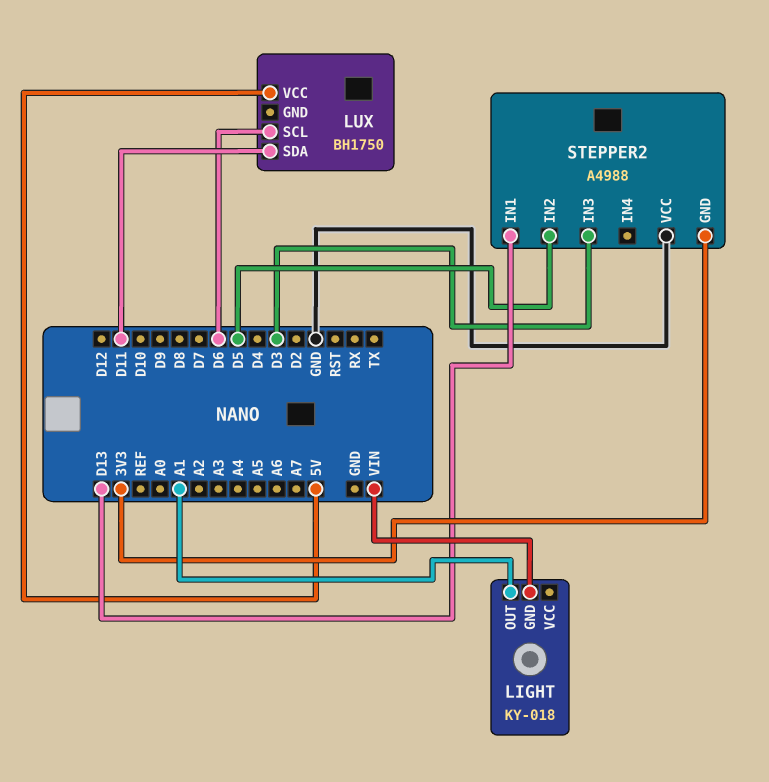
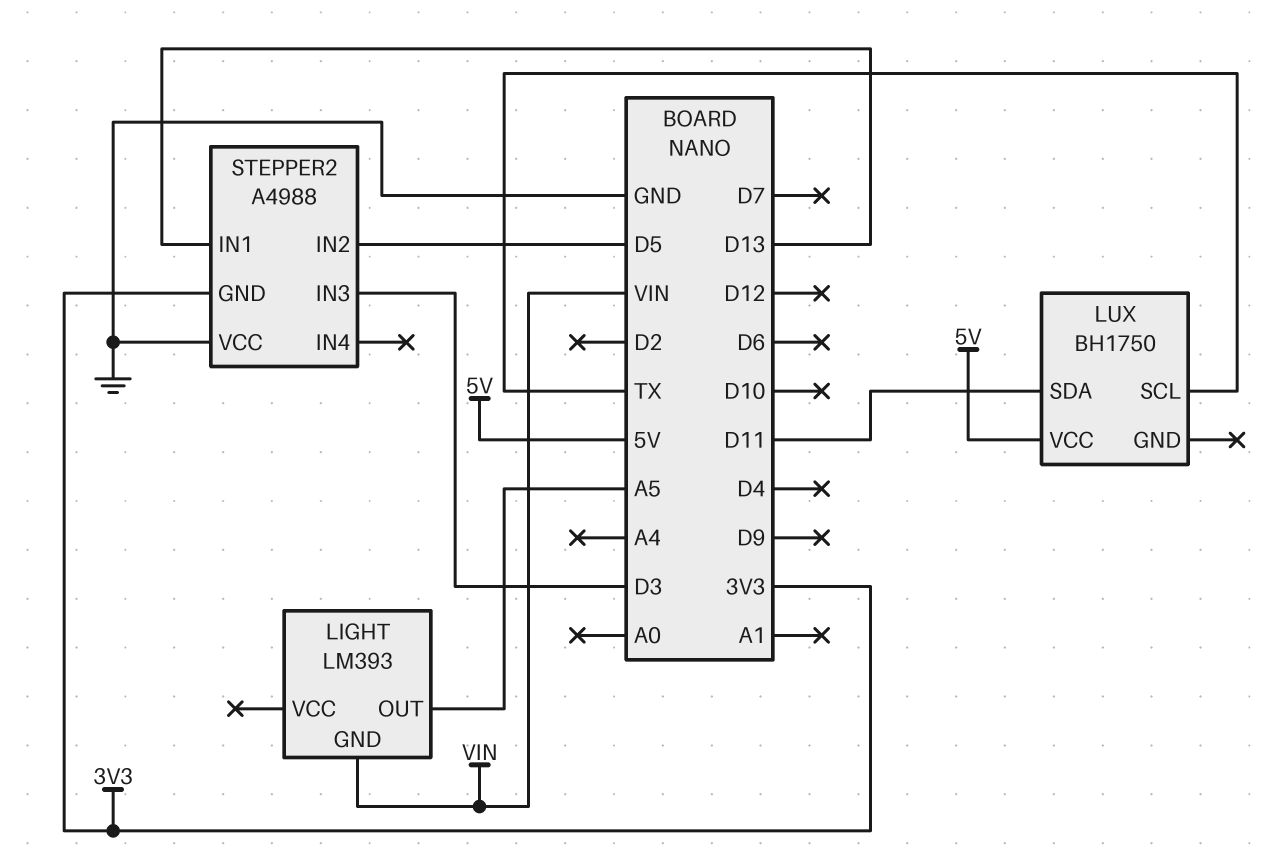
LIGHT: KY-018 -> LM393
LIGHT pin OUT: A1 -> A5
LUX pin SCL: D6 -> TX

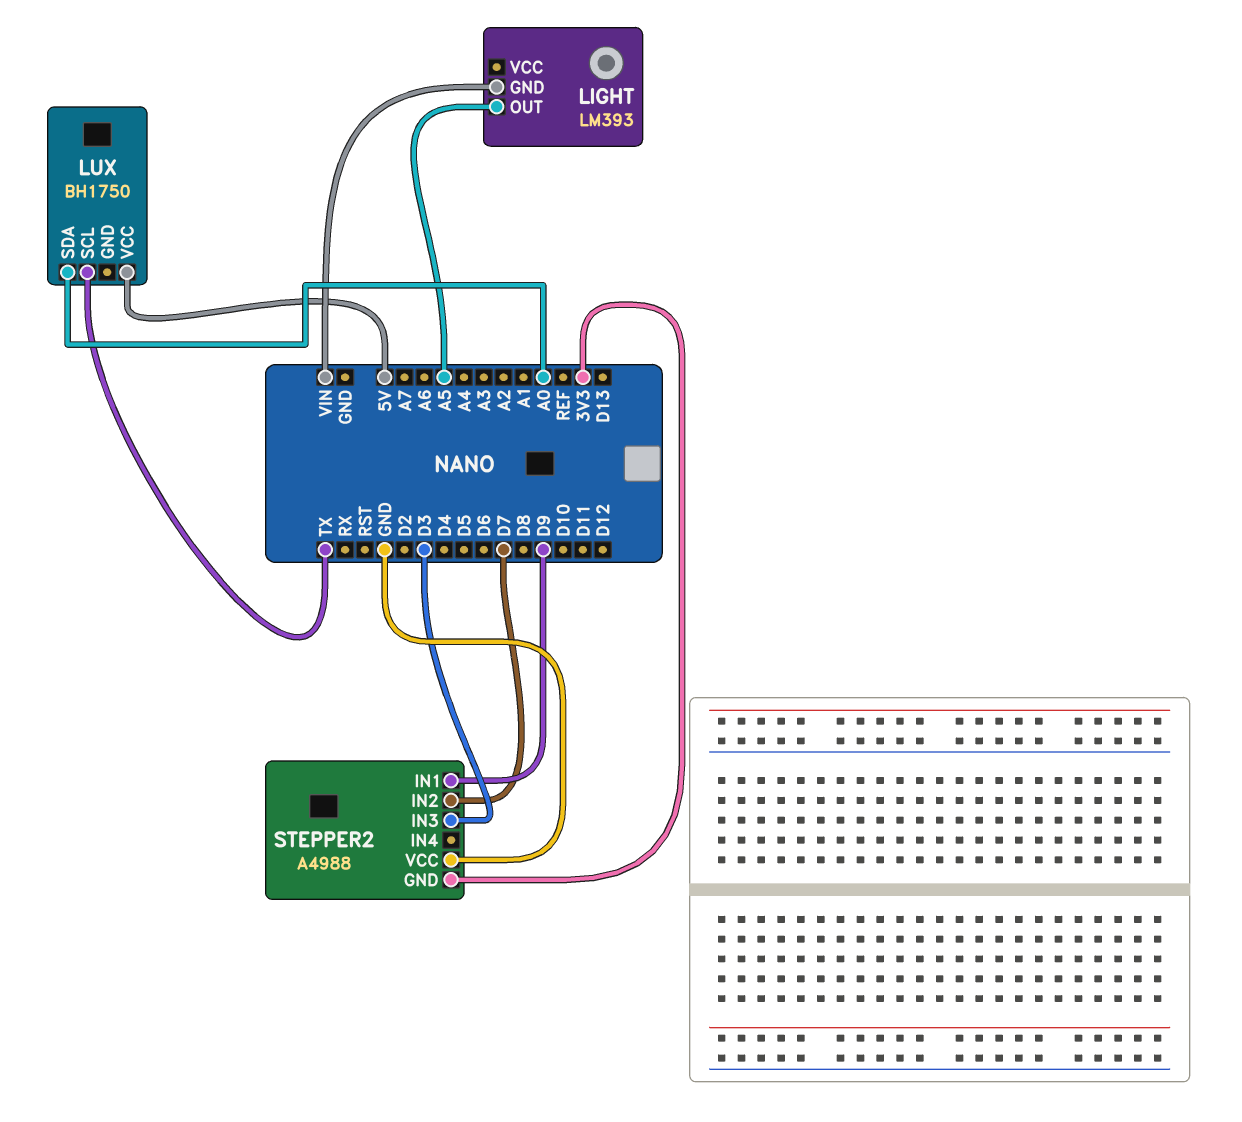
LUX pin SDA: D11 -> A0
STEPPER2 pin IN1: D13 -> D9
STEPPER2 pin IN2: D5 -> D7

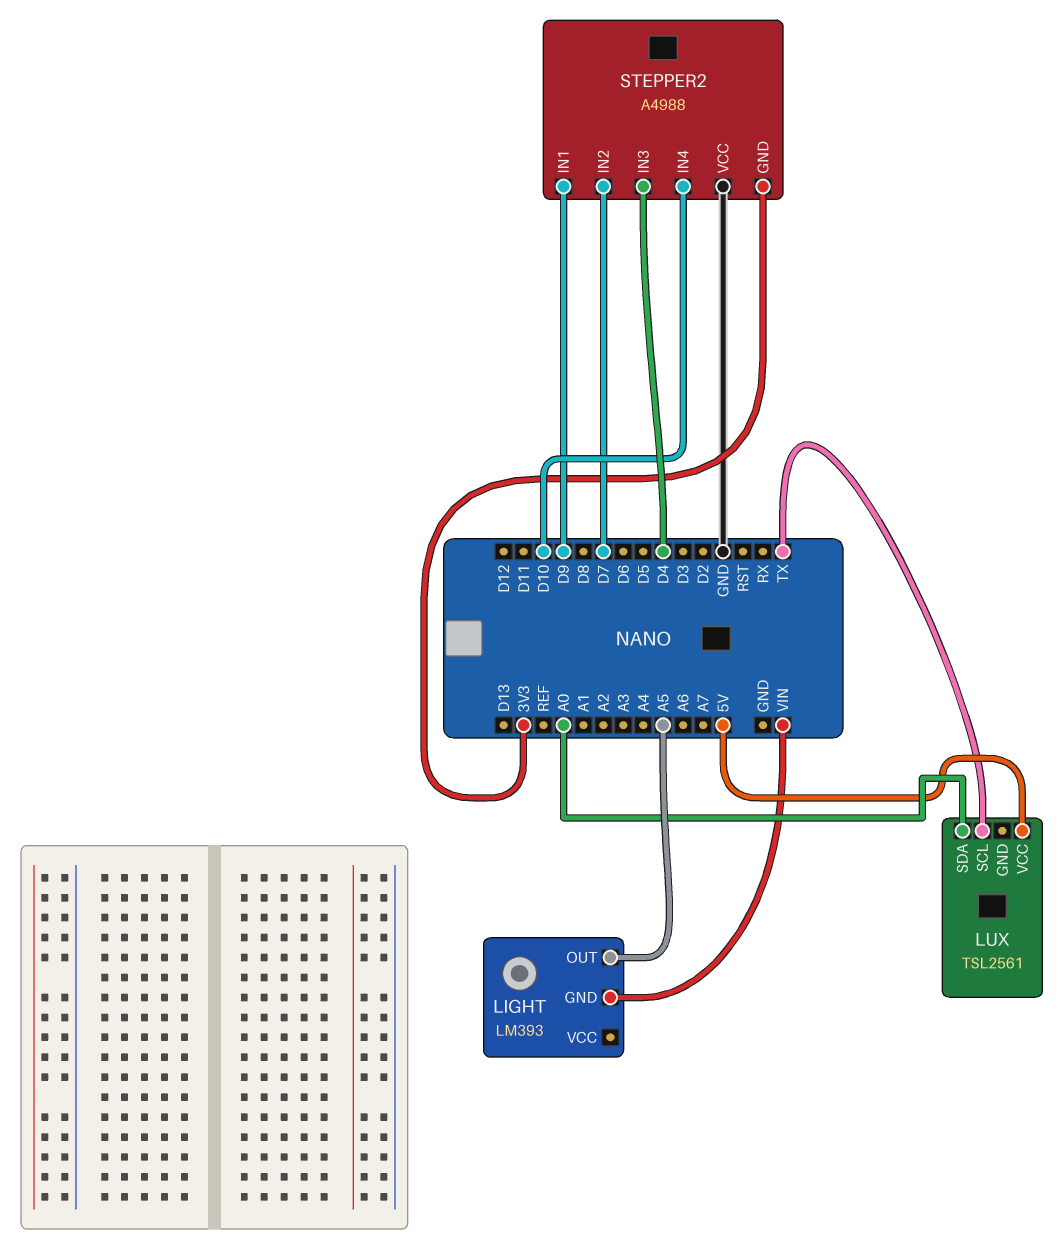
LUX: BH1750 -> TSL2561
STEPPER2 pin IN3: D3 -> D4
STEPPER2 pin IN4: none -> D10

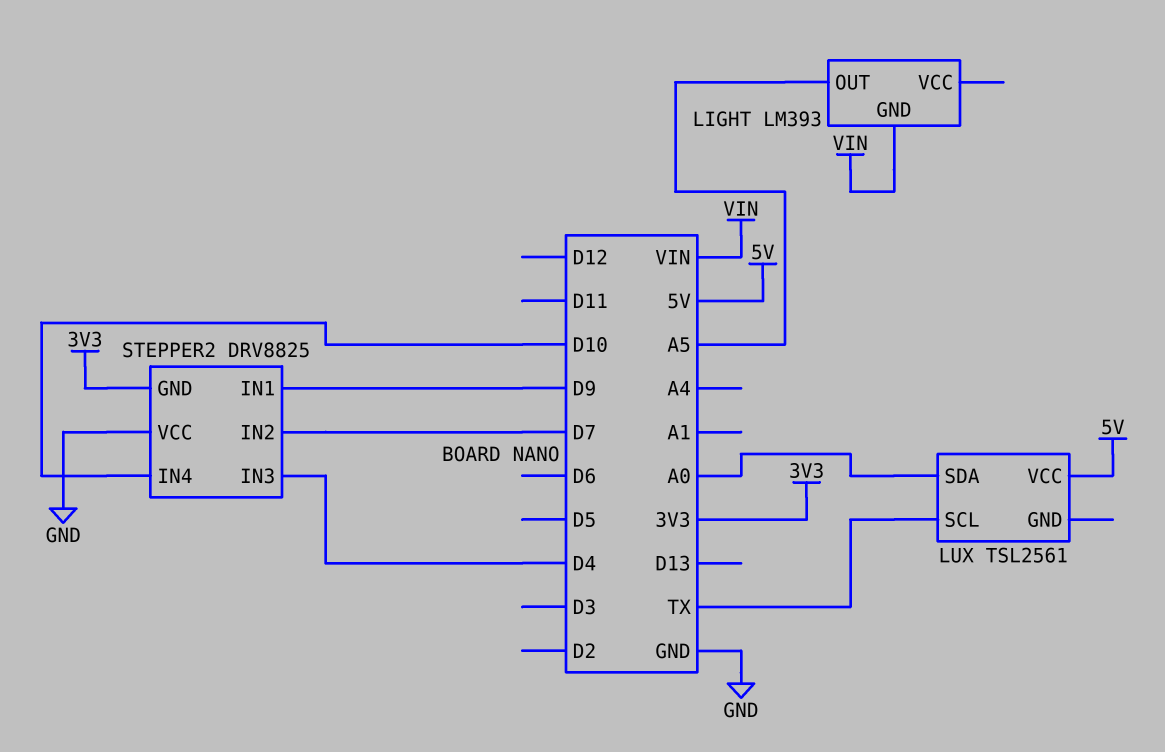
STEPPER2: A4988 -> DRV8825

